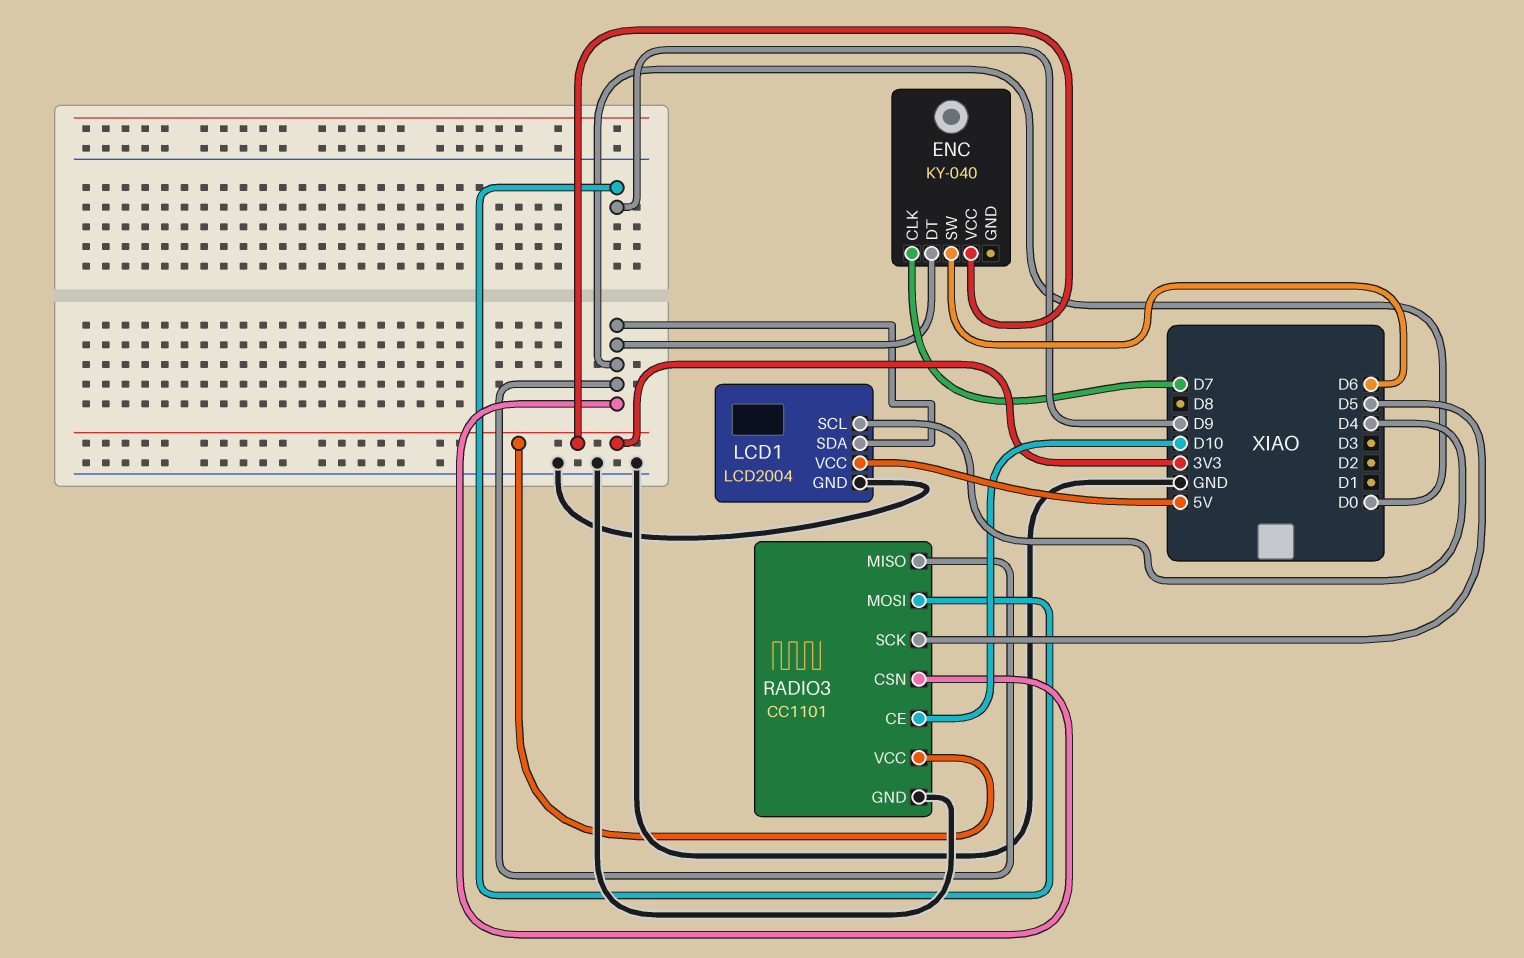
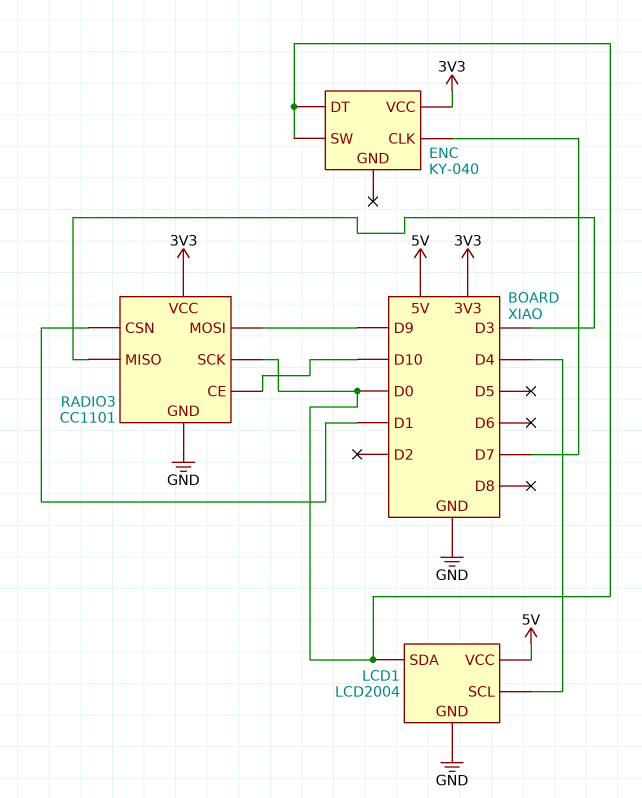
ENC pin SW: D6 -> D0
RADIO3 pin CSN: D0 -> D1
RADIO3 pin MISO: D0 -> D3
RADIO3 pin SCK: D5 -> D0

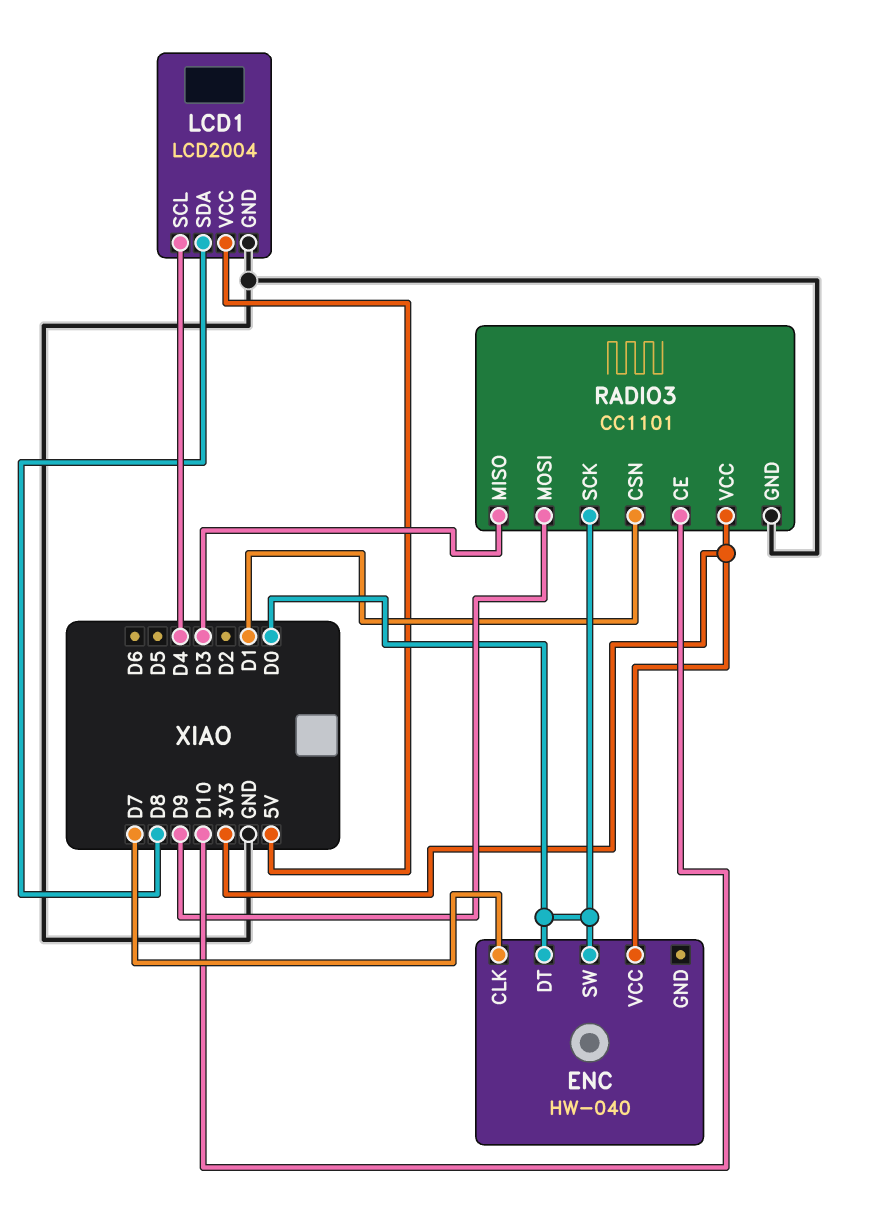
ENC: KY-040 -> HW-040
LCD1 pin SDA: D0 -> D8

